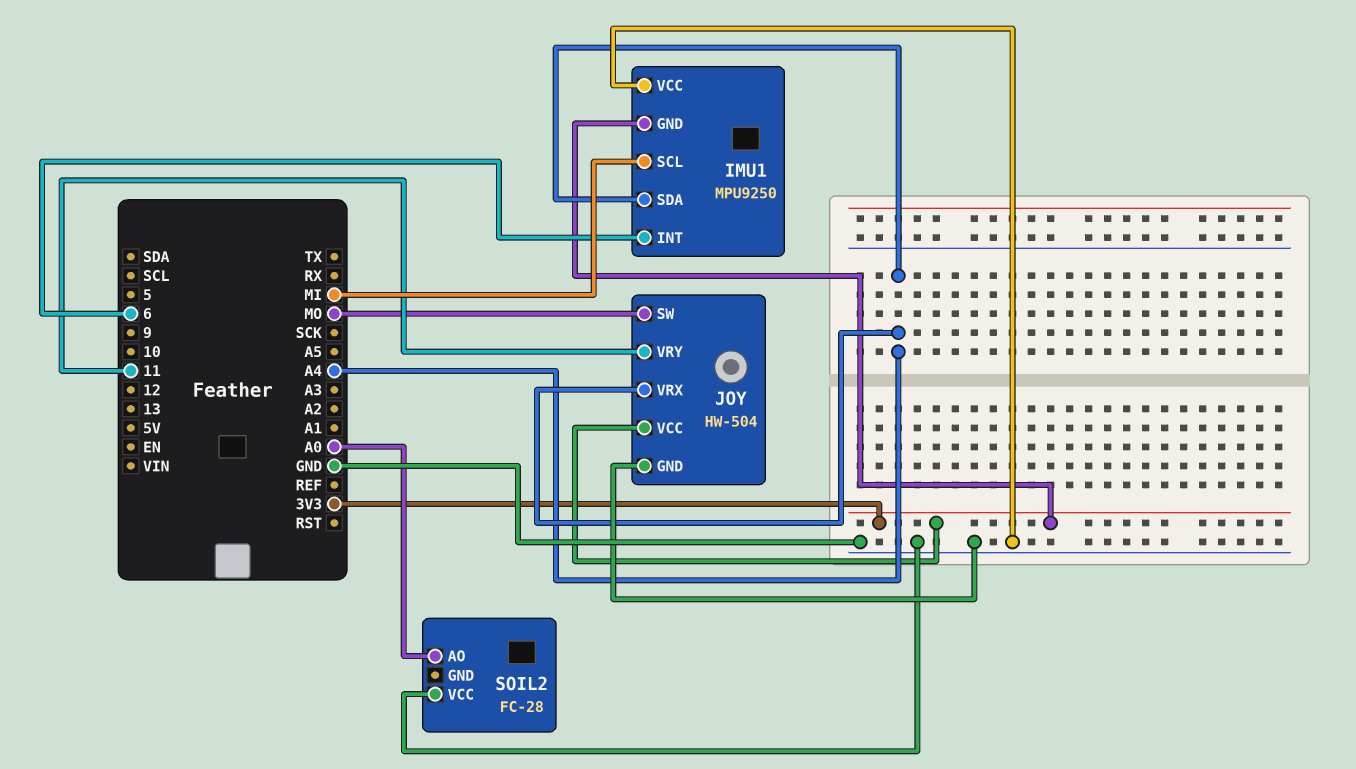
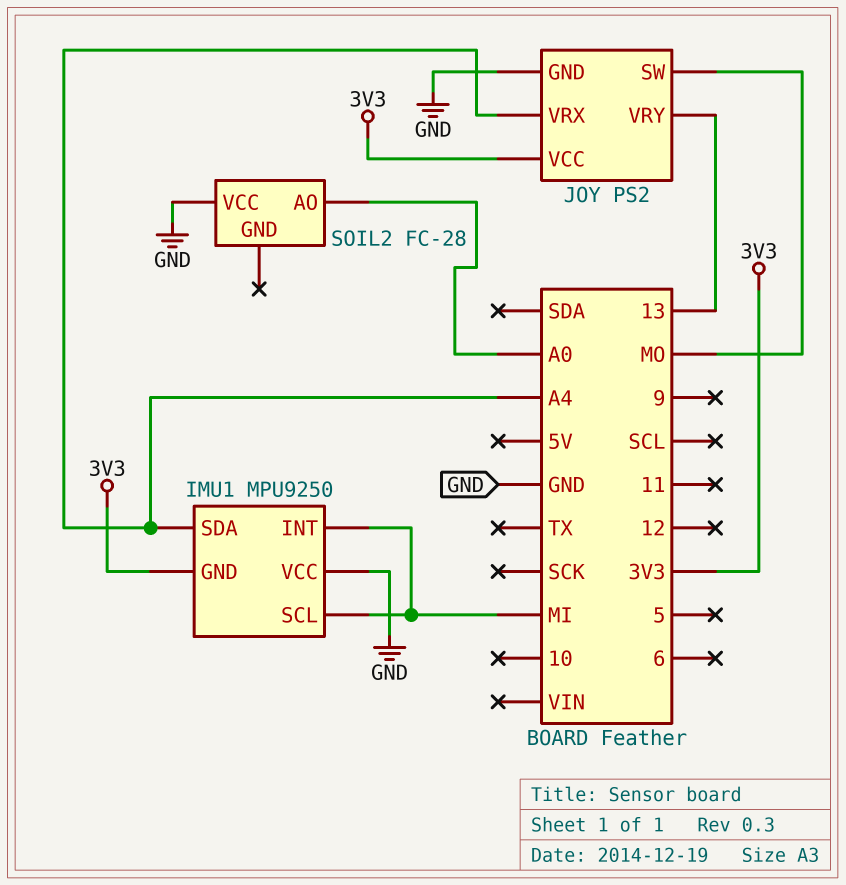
IMU1 pin INT: 6 -> MI
JOY: HW-504 -> PS2
JOY pin VRY: 11 -> 13

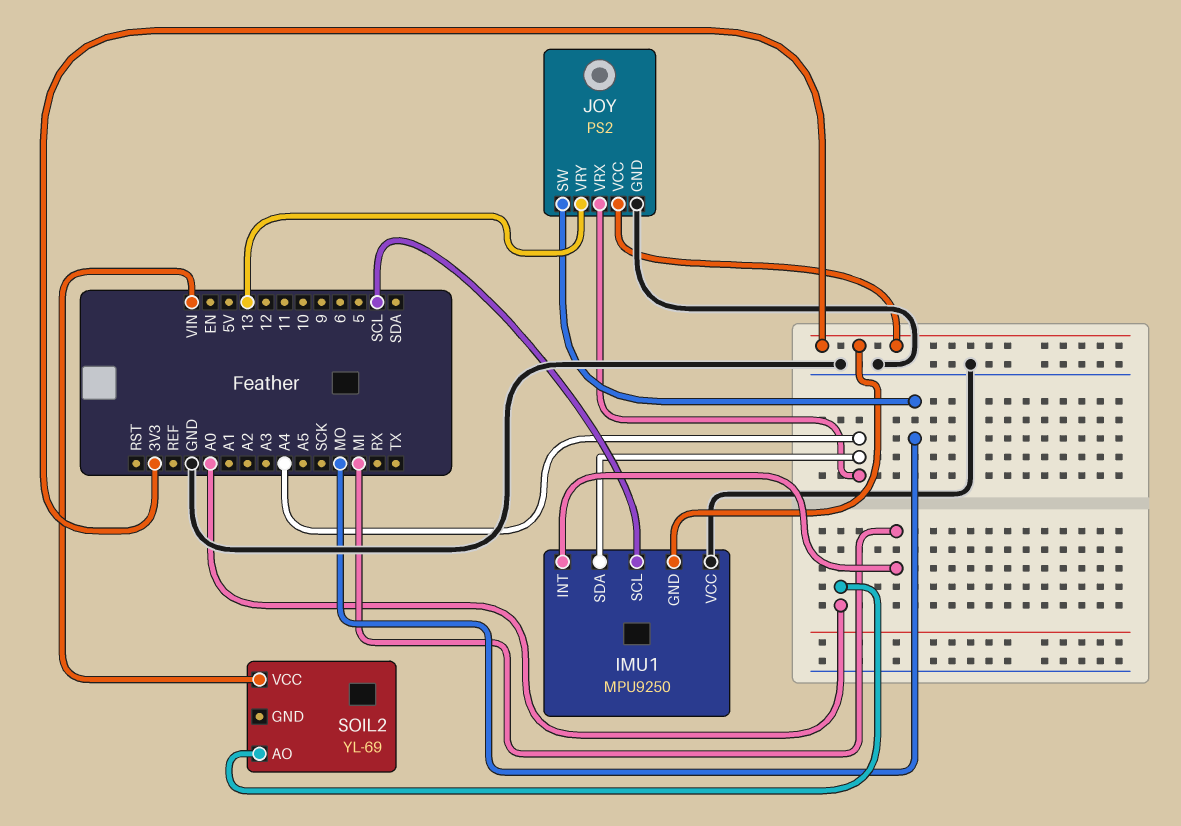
IMU1 pin SCL: MI -> SCL
SOIL2: FC-28 -> YL-69
SOIL2 pin VCC: GND -> VIN

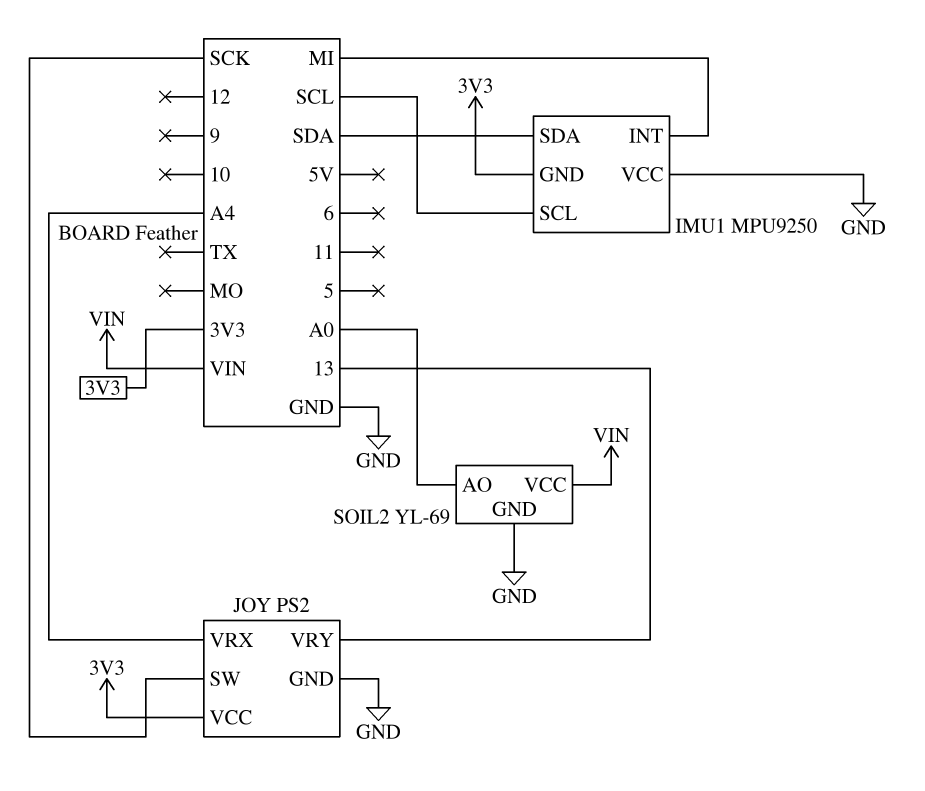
IMU1 pin SDA: A4 -> SDA
JOY pin SW: MO -> SCK
SOIL2 pin GND: none -> GND

